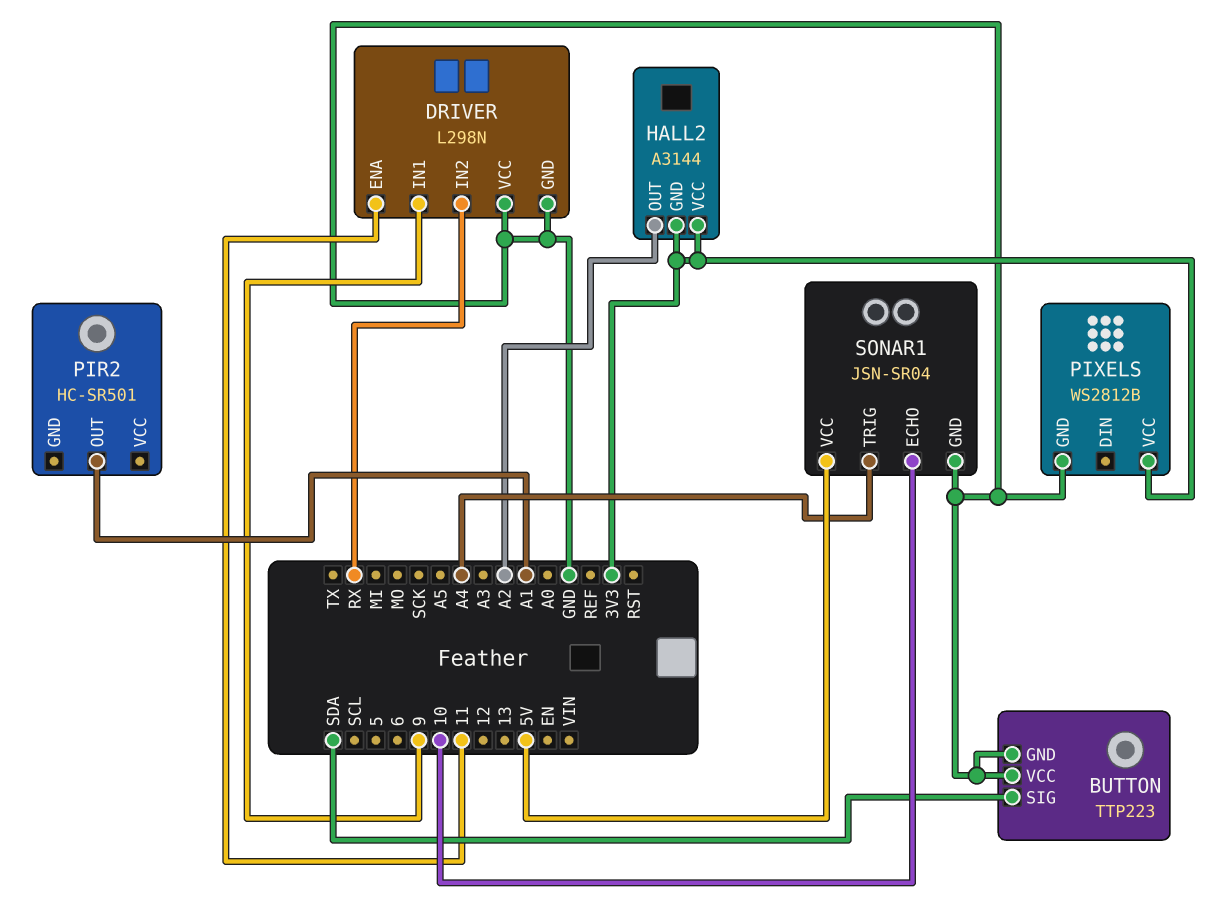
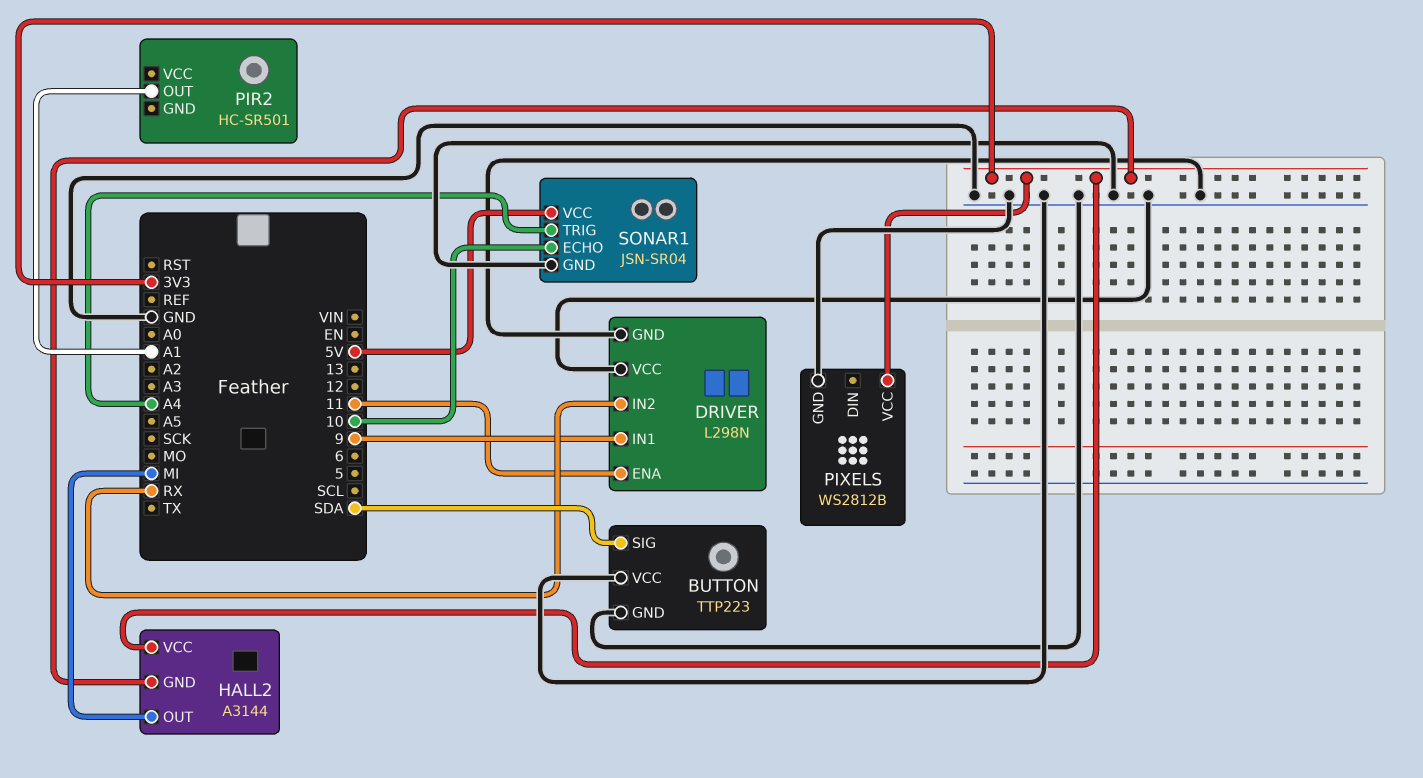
HALL2 pin OUT: A2 -> MI

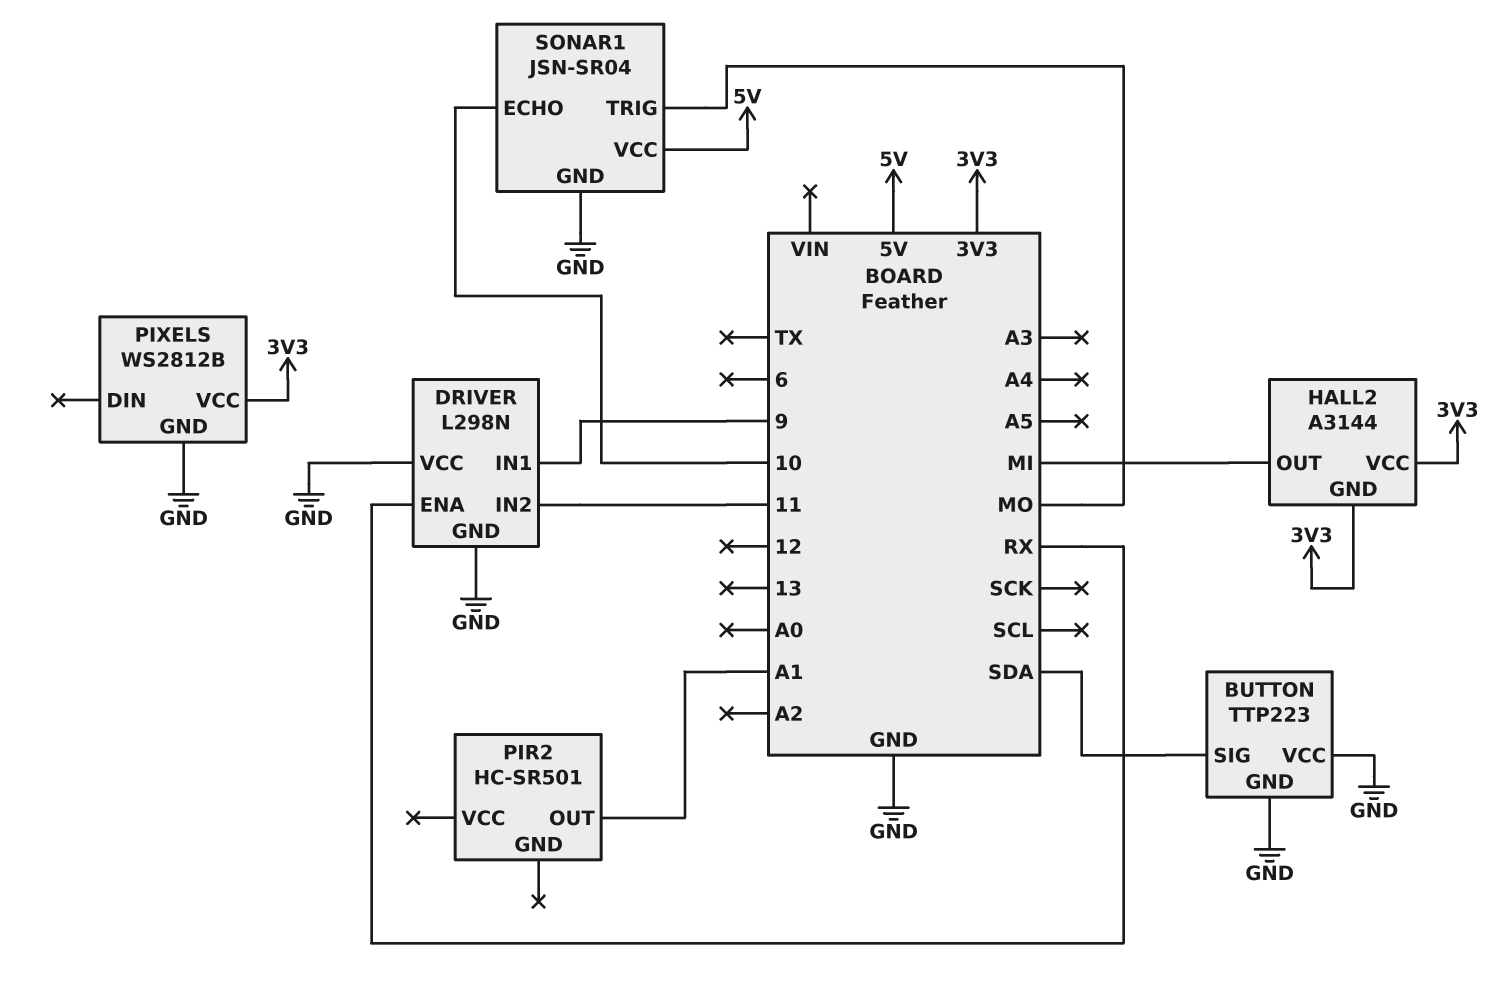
DRIVER pin ENA: 11 -> RX
DRIVER pin IN2: RX -> 11
SONAR1 pin TRIG: A4 -> MO

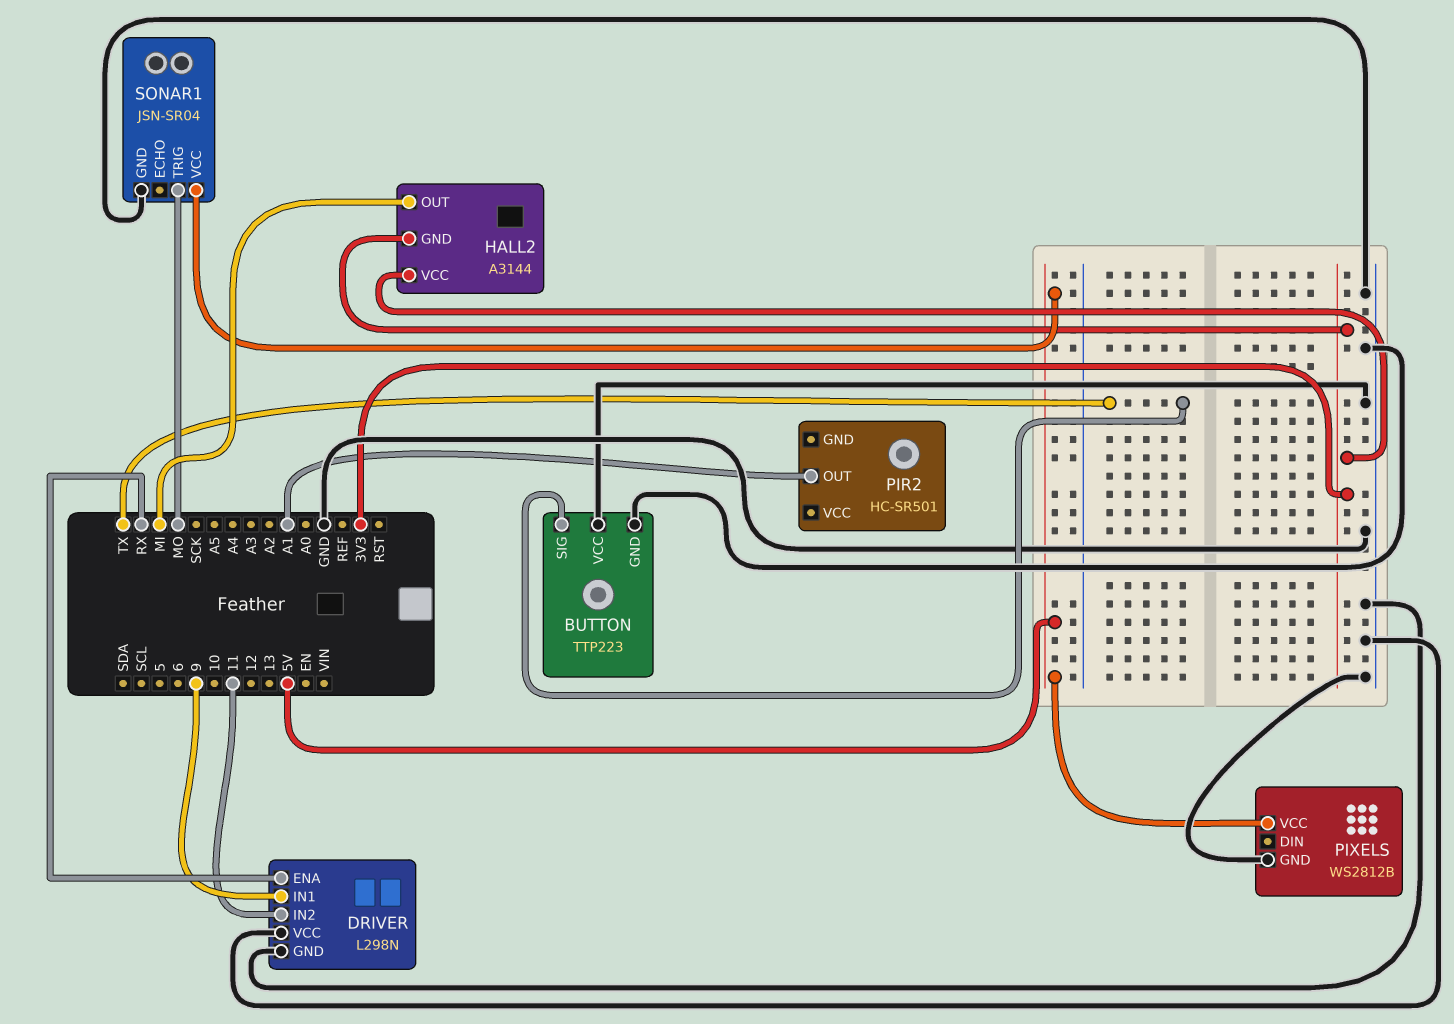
BUTTON pin SIG: SDA -> TX
PIXELS pin VCC: 3V3 -> 5V
SONAR1 pin ECHO: 10 -> none

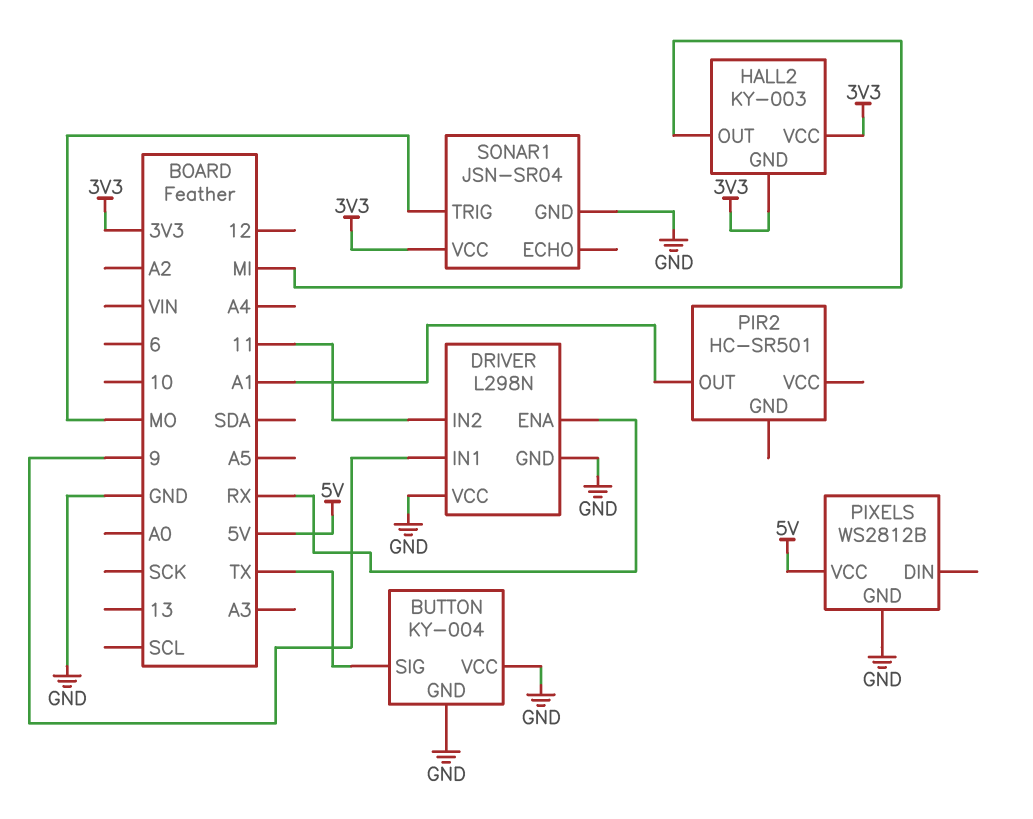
BUTTON: TTP223 -> KY-004
HALL2: A3144 -> KY-003
SONAR1 pin VCC: 5V -> 3V3

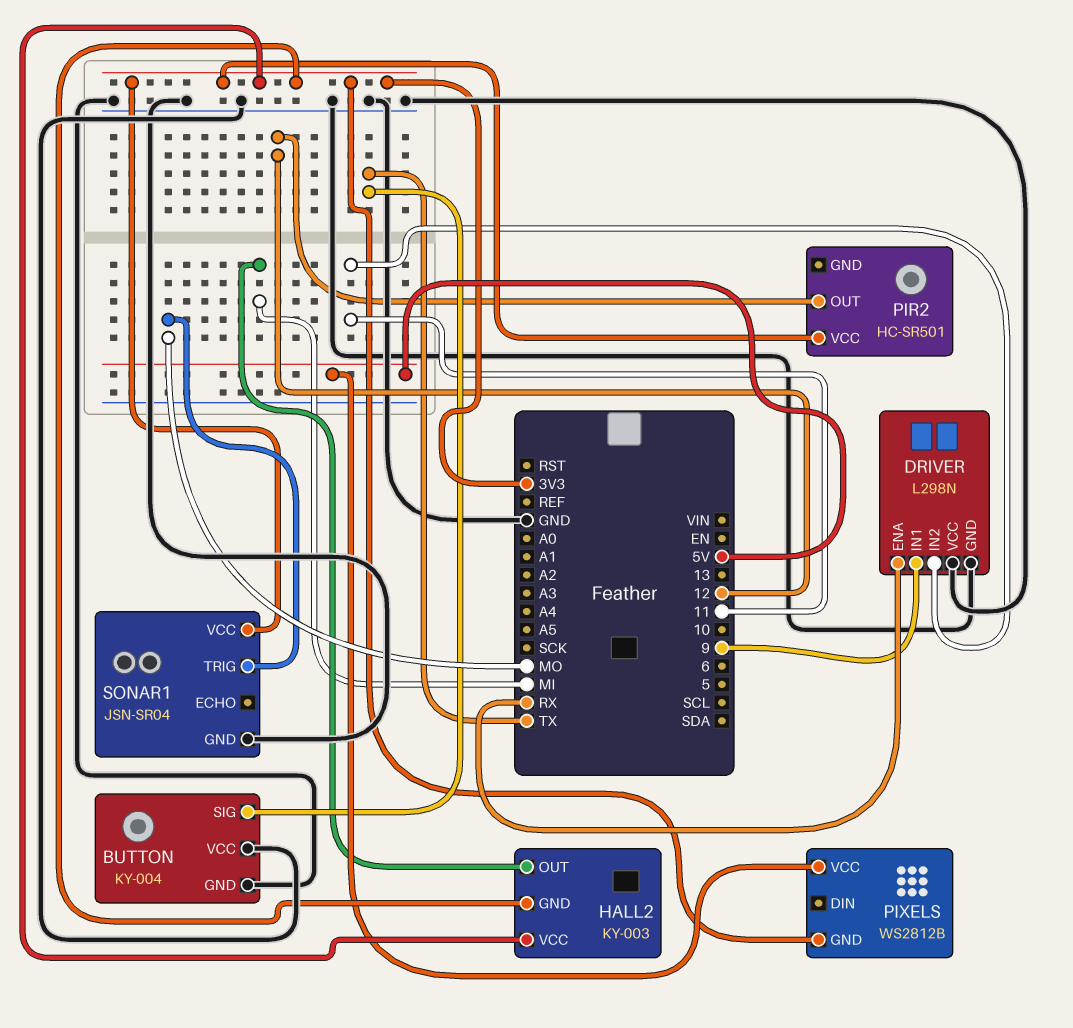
PIR2 pin OUT: A1 -> 12
PIR2 pin VCC: none -> 3V3
PIXELS pin GND: GND -> 3V3

